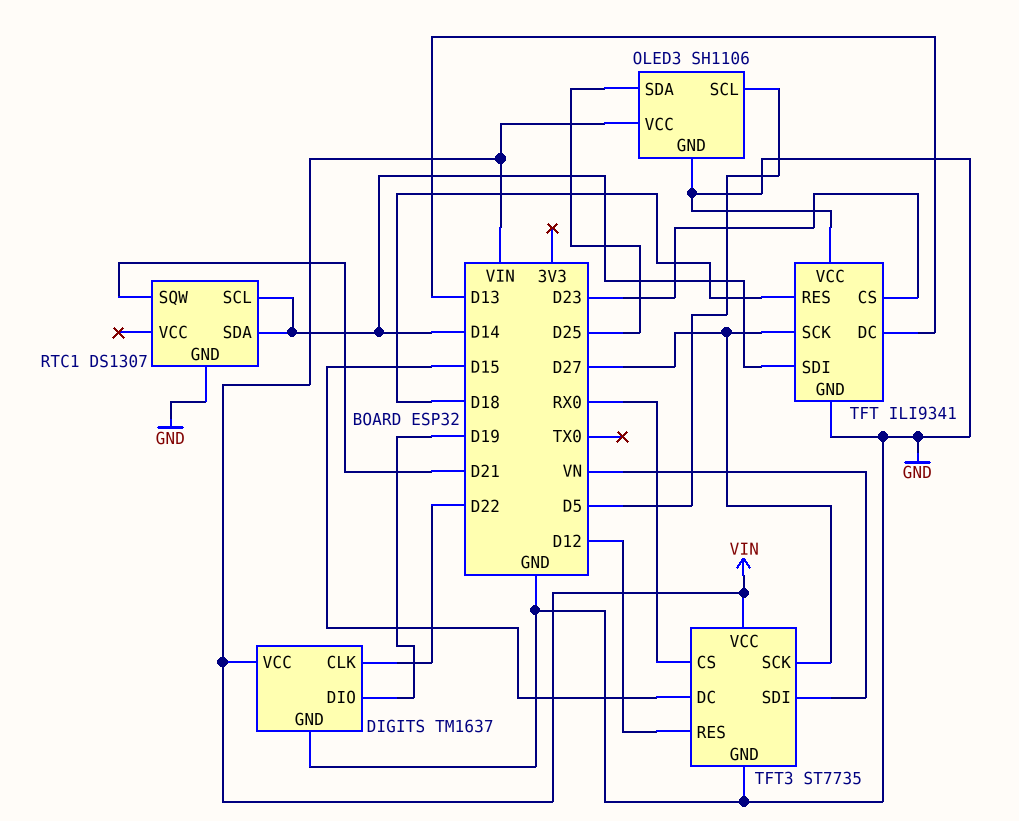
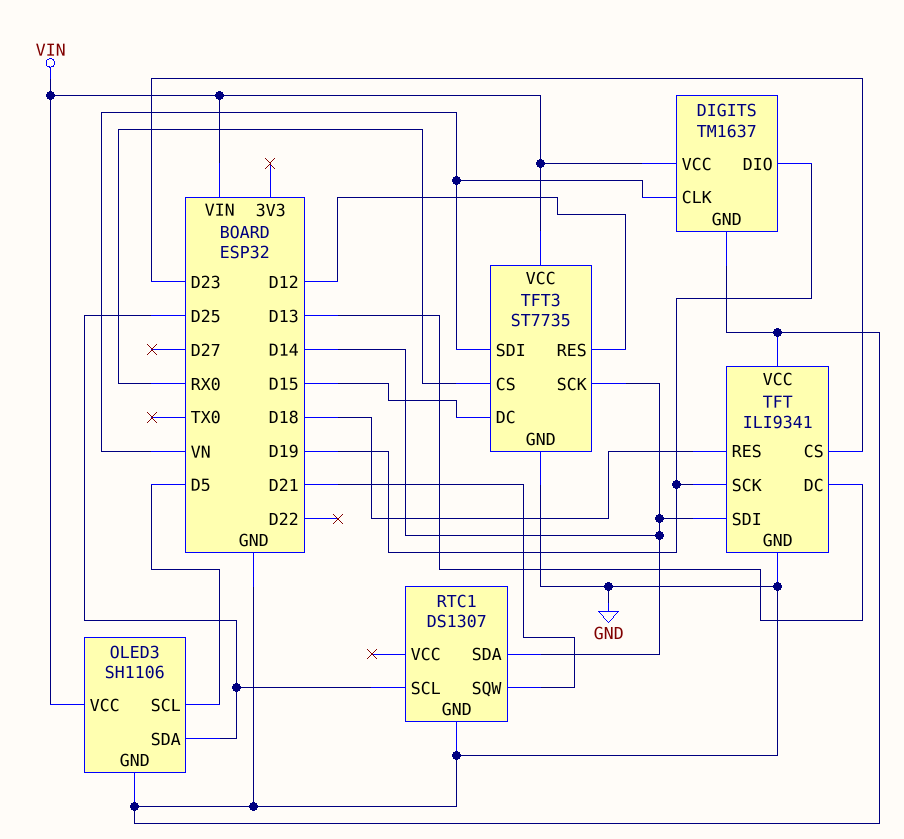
DIGITS pin CLK: D22 -> VN
RTC1 pin SCL: D14 -> D25
TFT pin SCK: D27 -> D19
TFT3 pin SCK: D27 -> D14

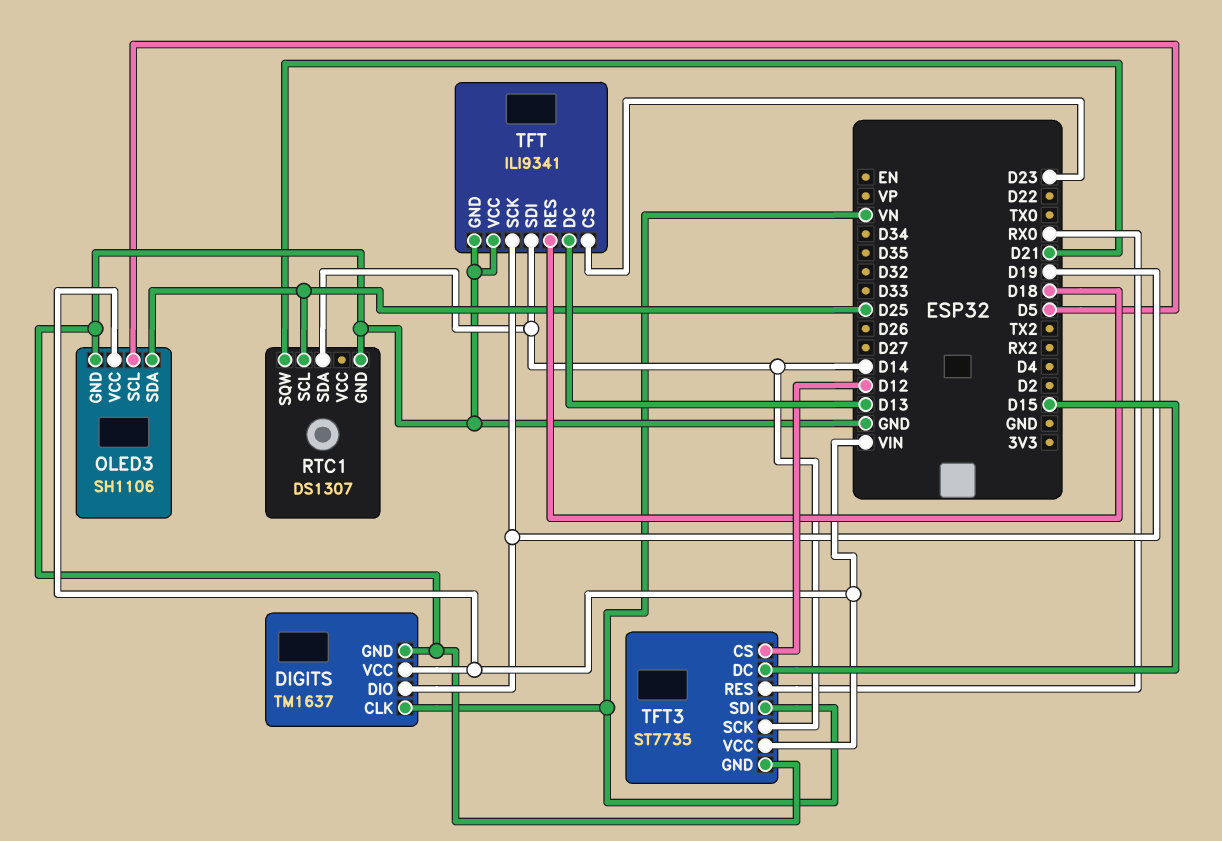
TFT3 pin CS: RX0 -> D12
TFT3 pin RES: D12 -> RX0

